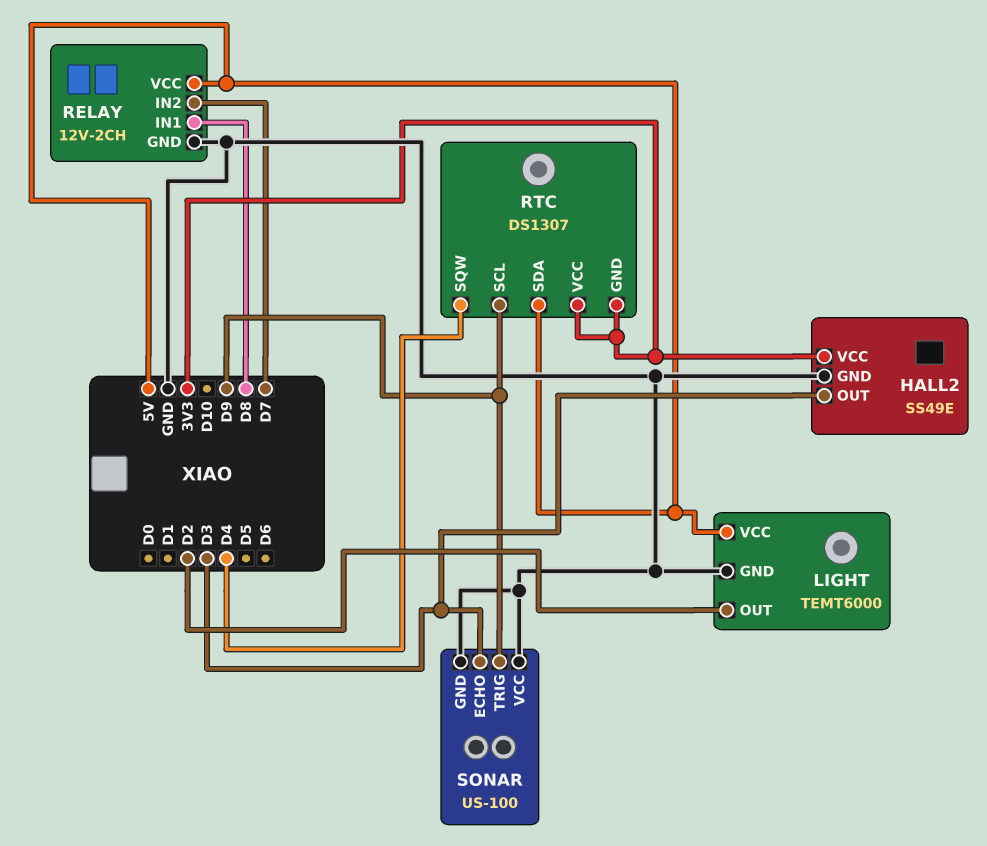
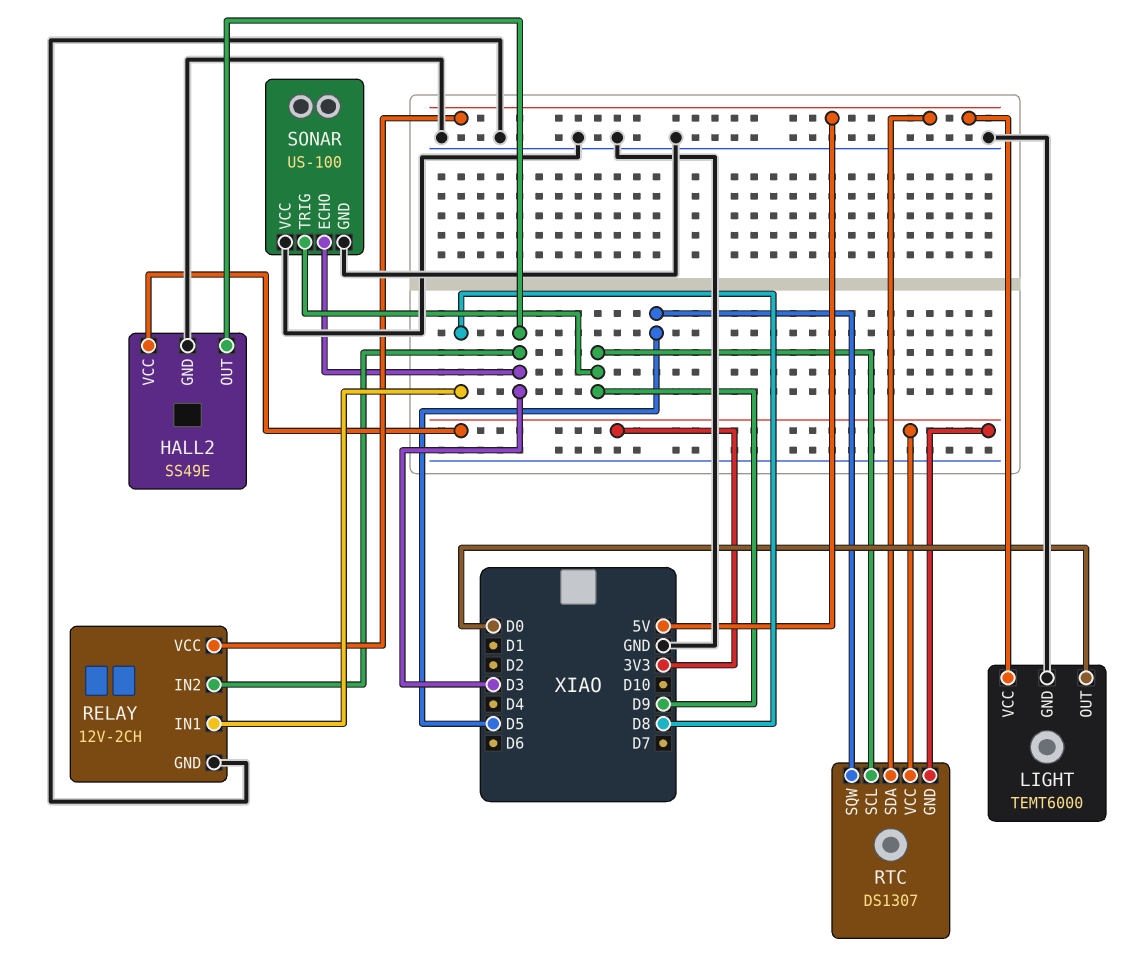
LIGHT pin OUT: D2 -> D0
RELAY pin IN2: D7 -> D3
RTC pin SQW: D4 -> D5

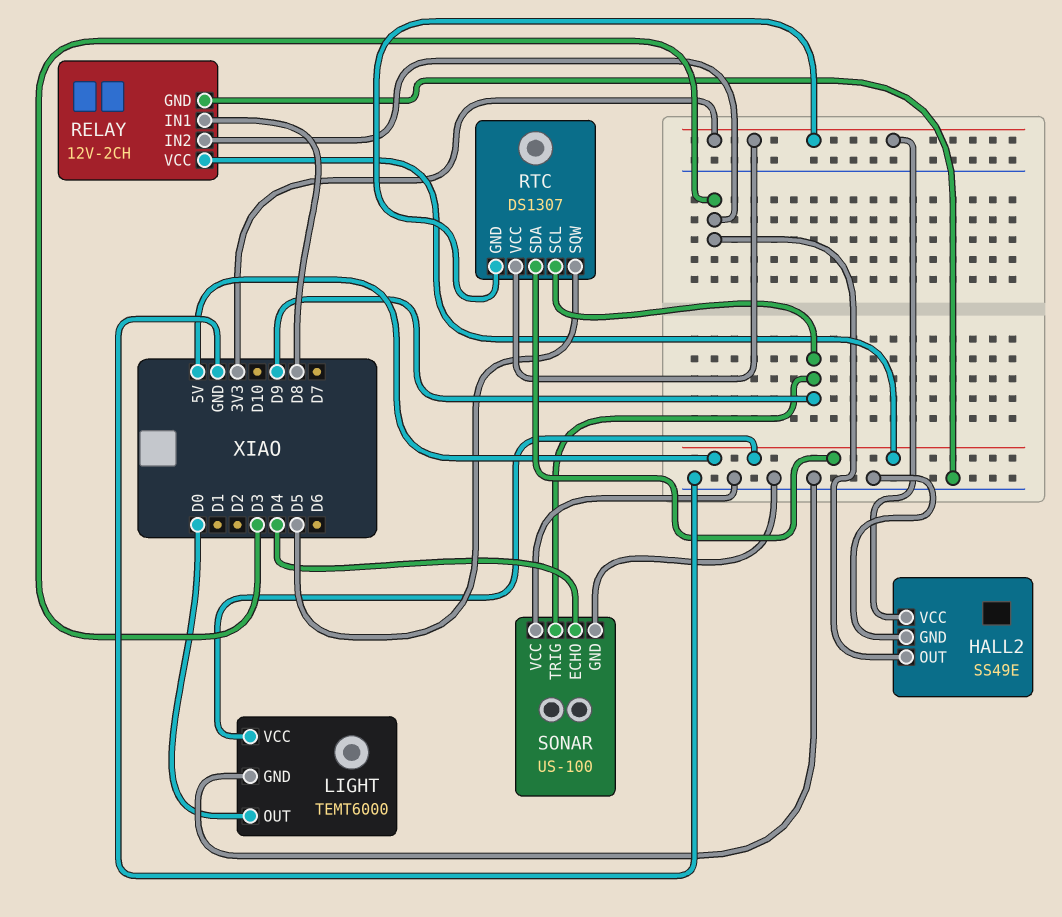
SONAR pin ECHO: D3 -> D4

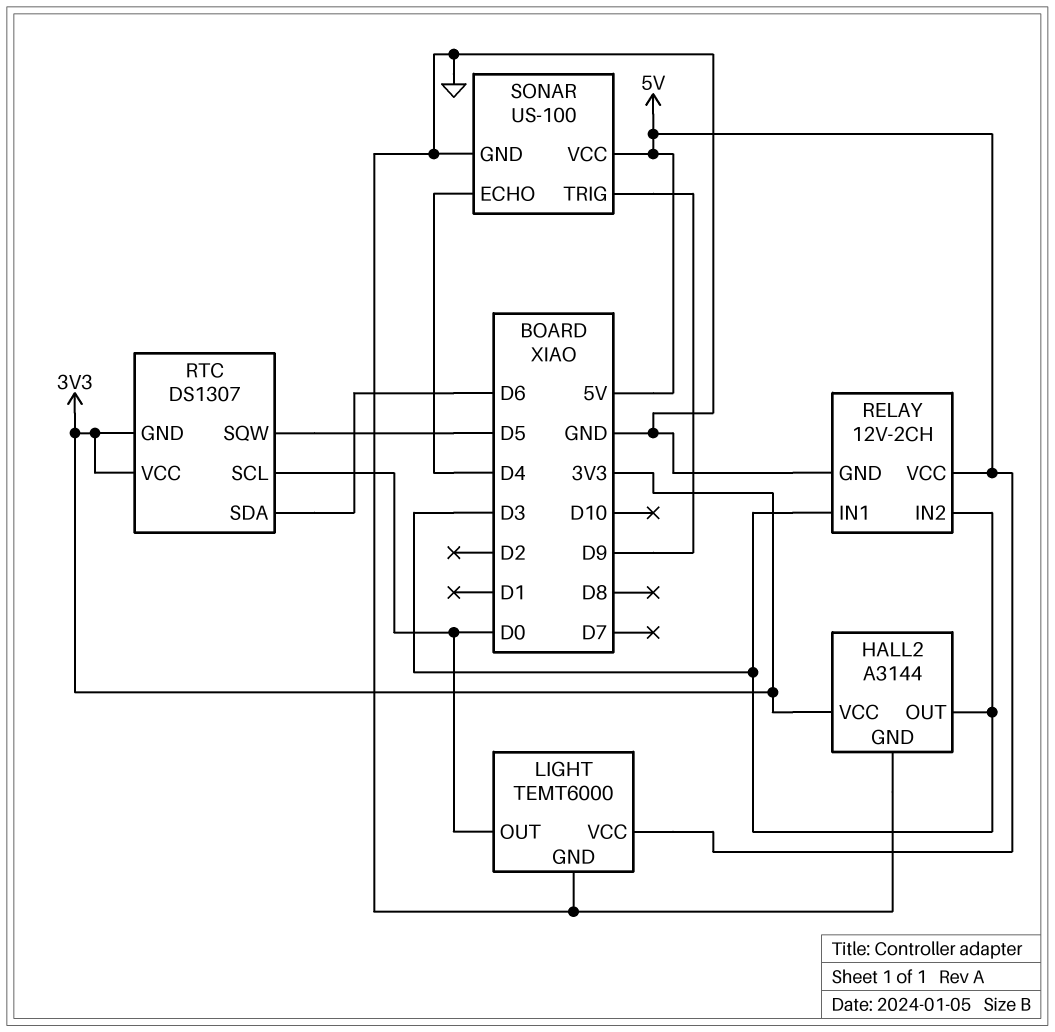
HALL2: SS49E -> A3144
RELAY pin IN1: D8 -> D3
RTC pin SCL: D9 -> D0
RTC pin SDA: 5V -> D6
SONAR pin VCC: GND -> 5V

